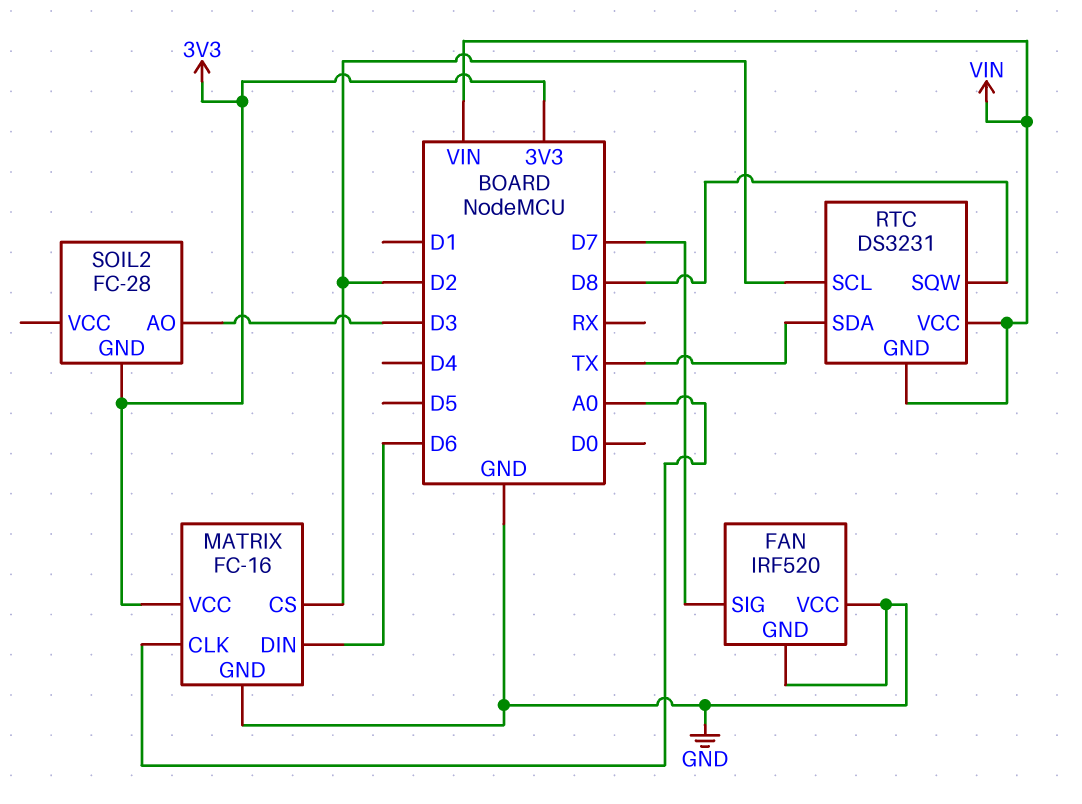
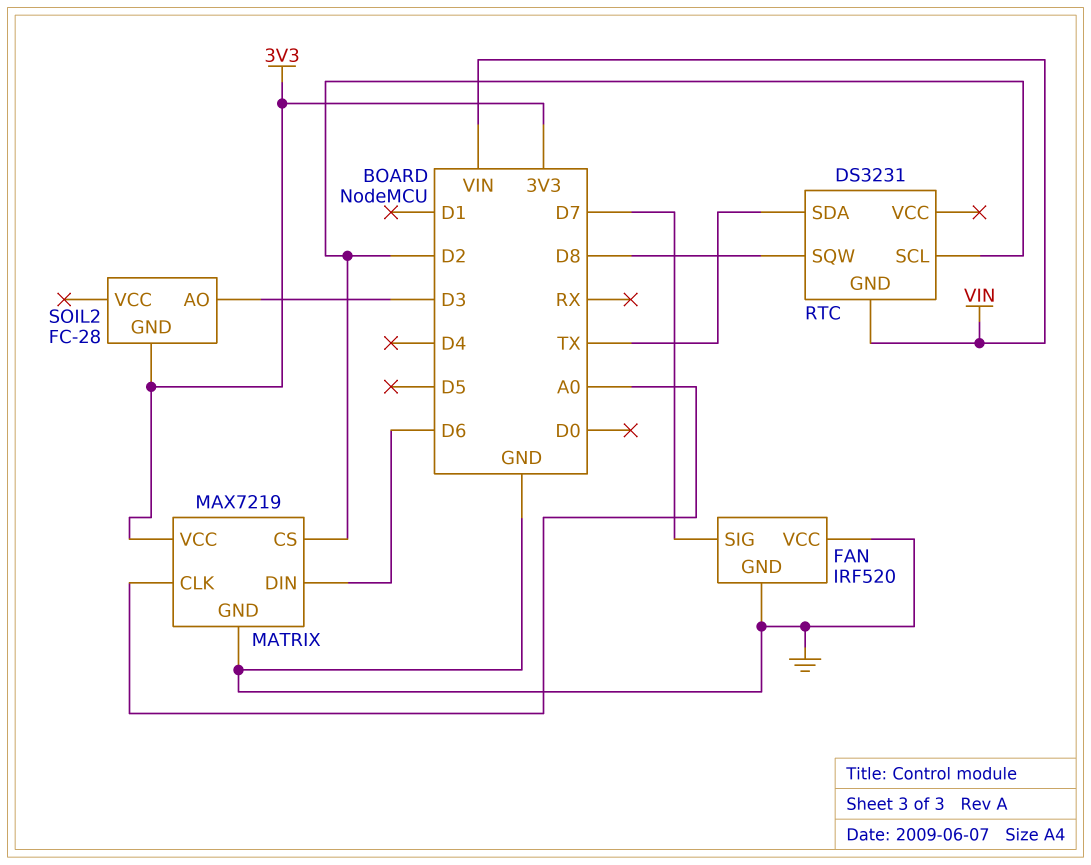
MATRIX: FC-16 -> MAX7219
RTC pin VCC: VIN -> none

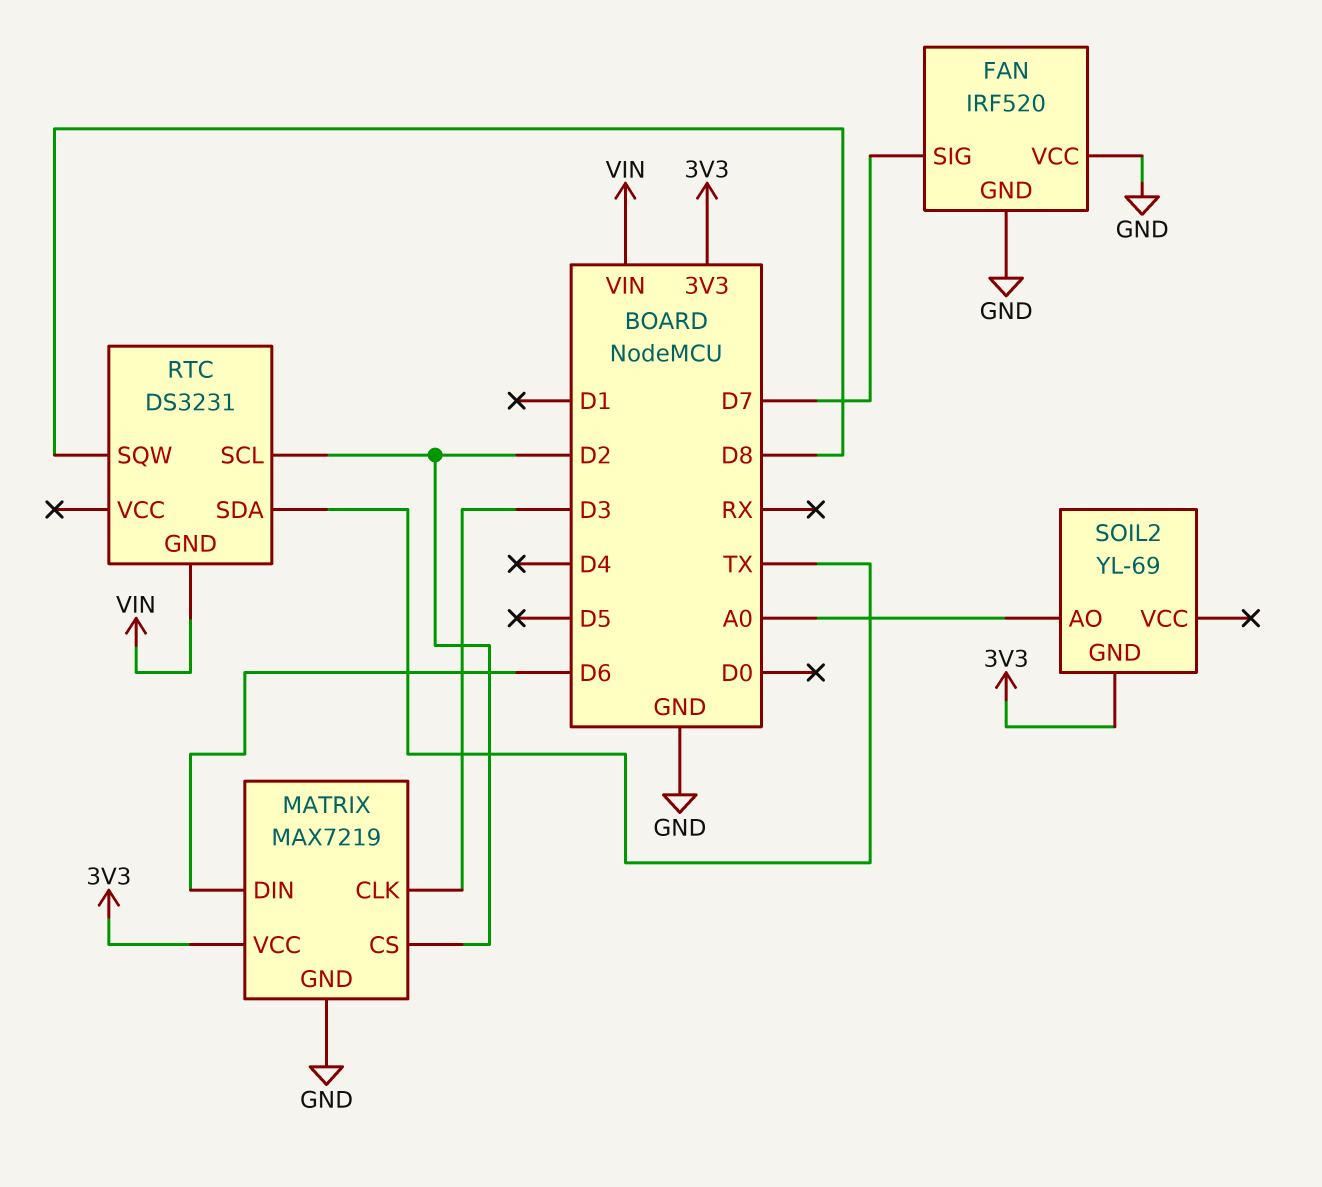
MATRIX pin CLK: A0 -> D3
SOIL2: FC-28 -> YL-69
SOIL2 pin AO: D3 -> A0

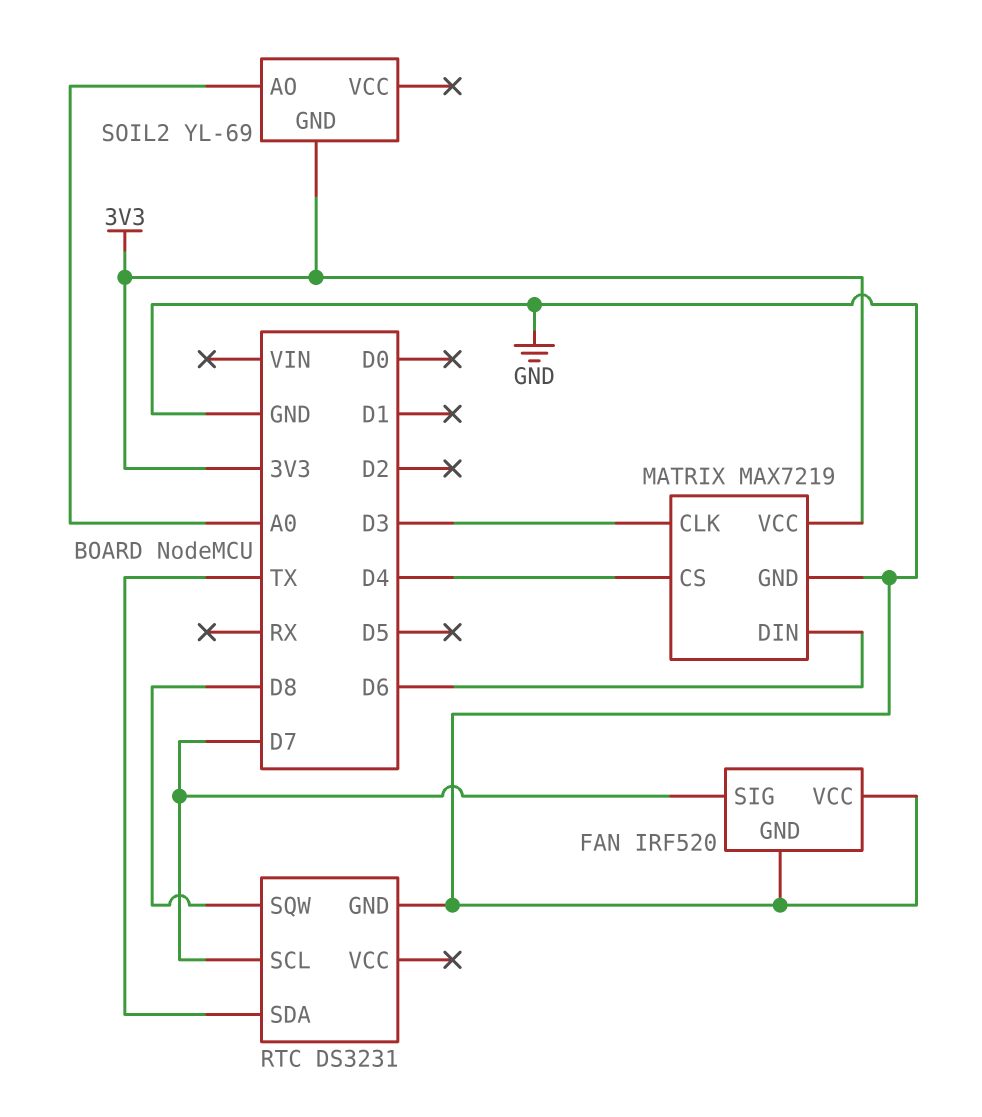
MATRIX pin CS: D2 -> D4
RTC pin GND: VIN -> GND
RTC pin SCL: D2 -> D7

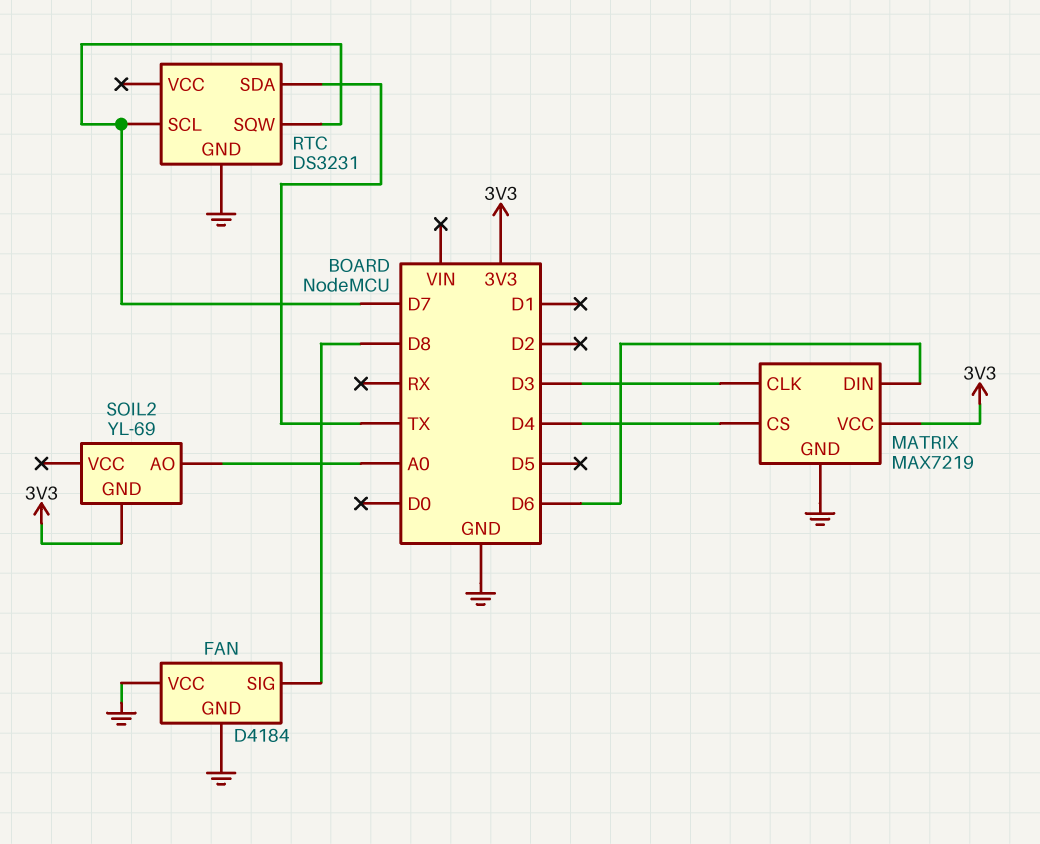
FAN: IRF520 -> D4184
FAN pin SIG: D7 -> D8
RTC pin SQW: D8 -> D7

